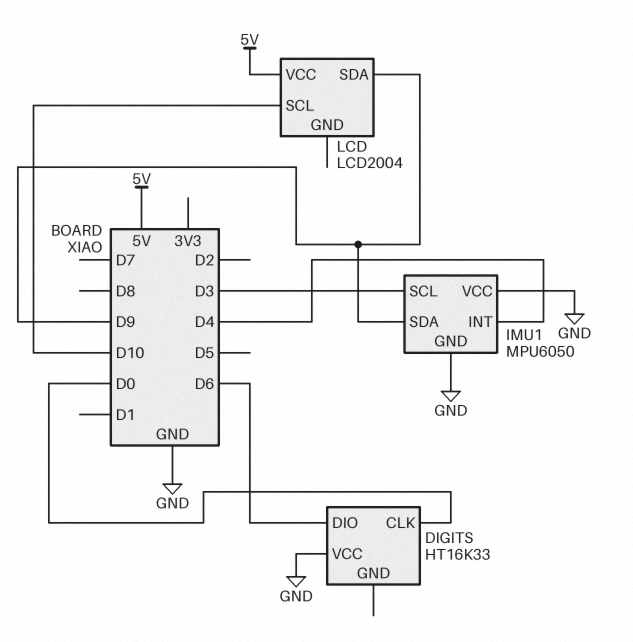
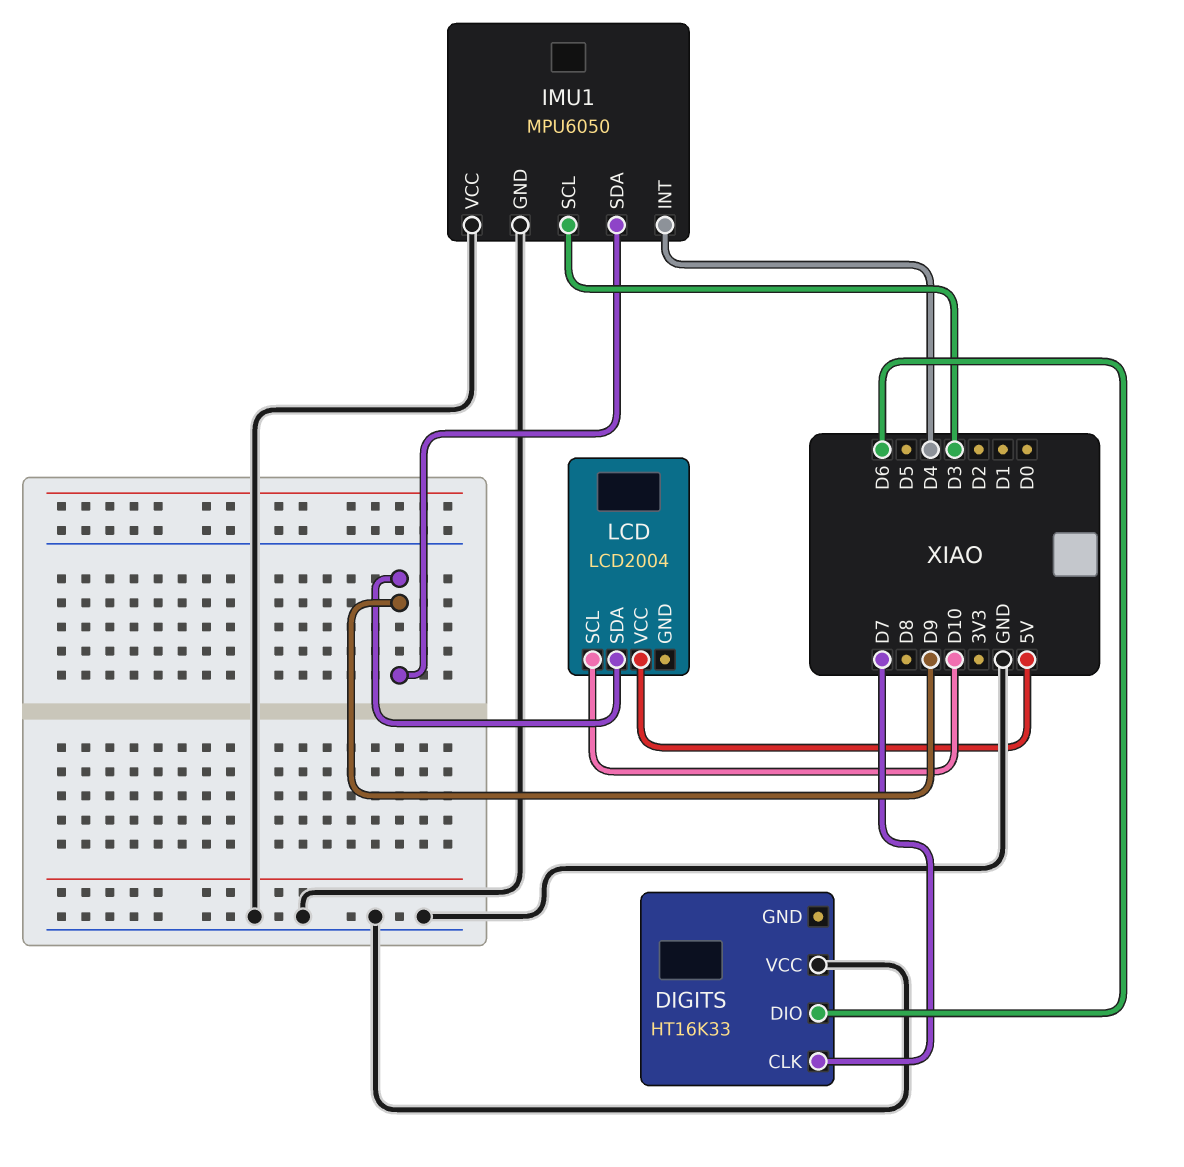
DIGITS pin CLK: D0 -> D7

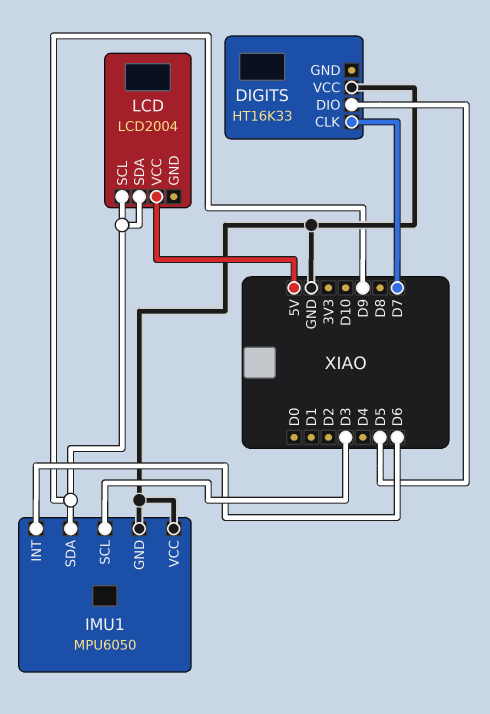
DIGITS pin DIO: D6 -> D5
IMU1 pin INT: D4 -> D6
LCD pin SCL: D10 -> D9

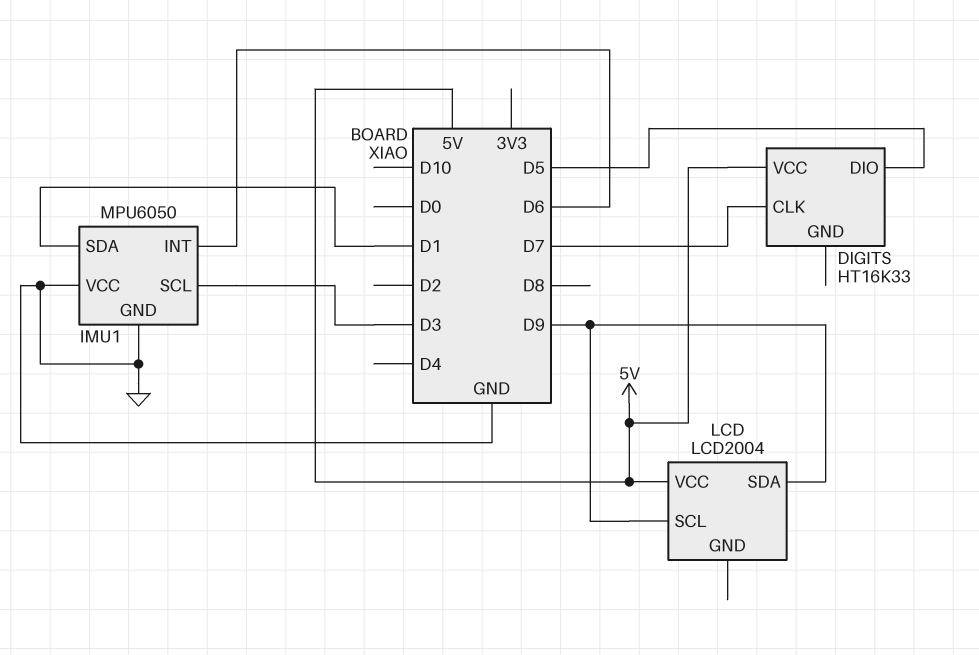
DIGITS pin VCC: GND -> 5V
IMU1 pin SDA: D9 -> D1

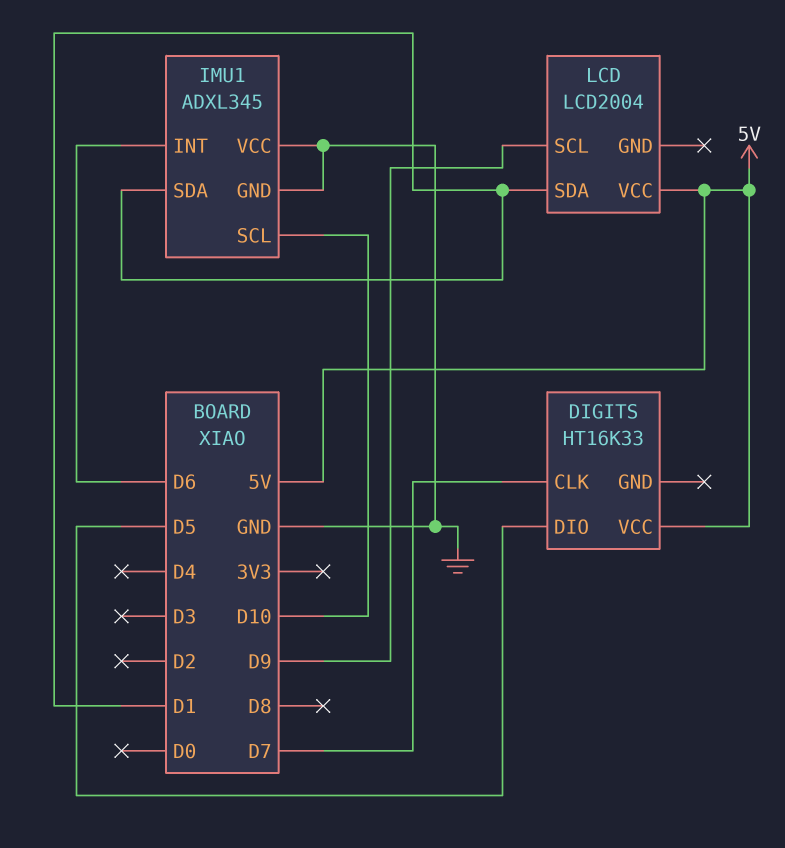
IMU1: MPU6050 -> ADXL345
IMU1 pin SCL: D3 -> D10
LCD pin SDA: D9 -> D1

